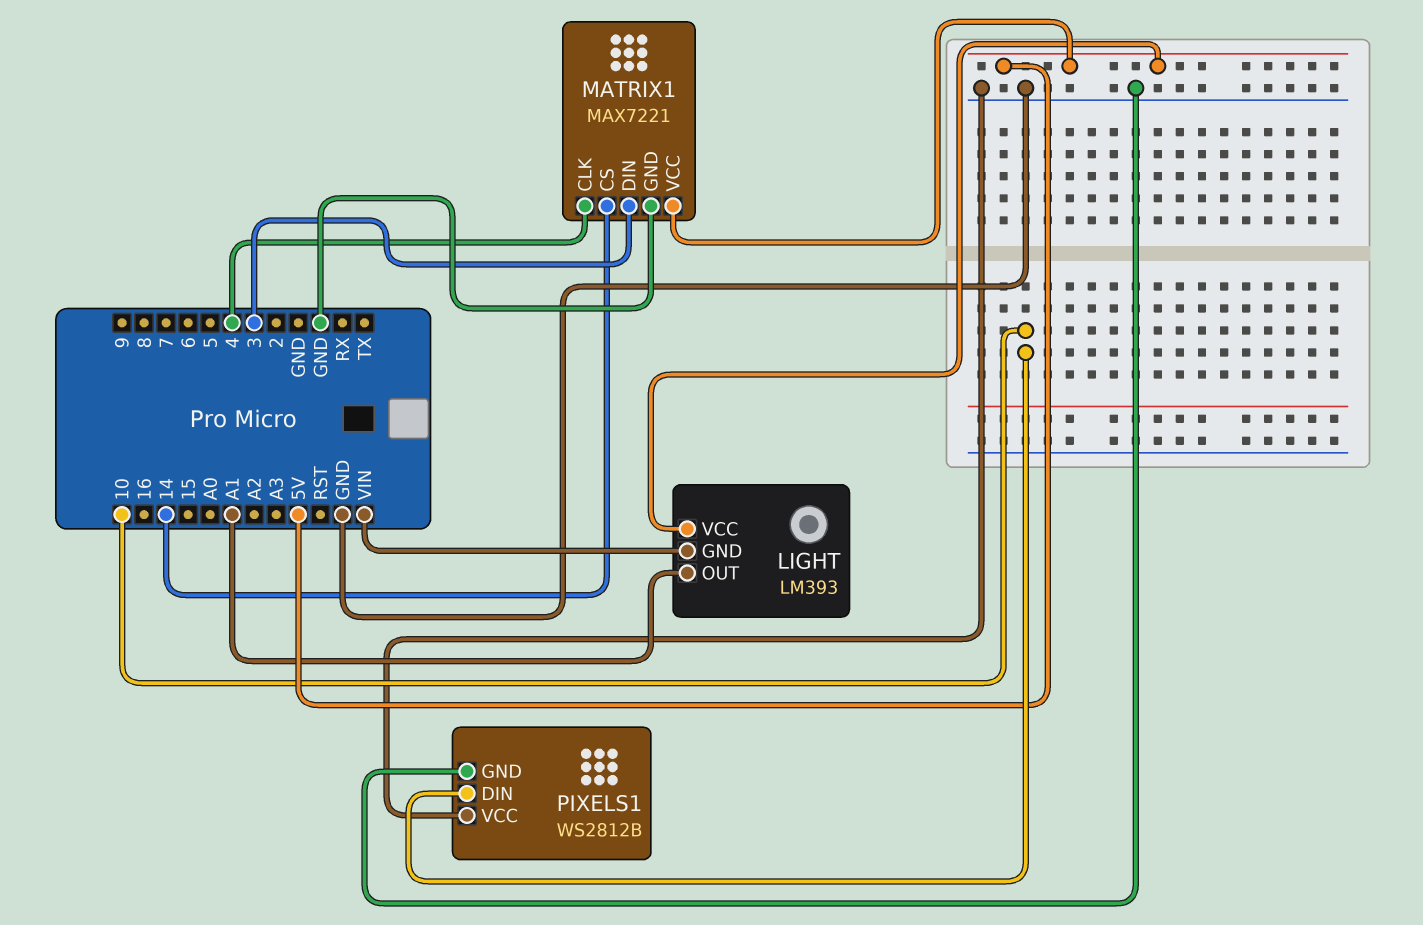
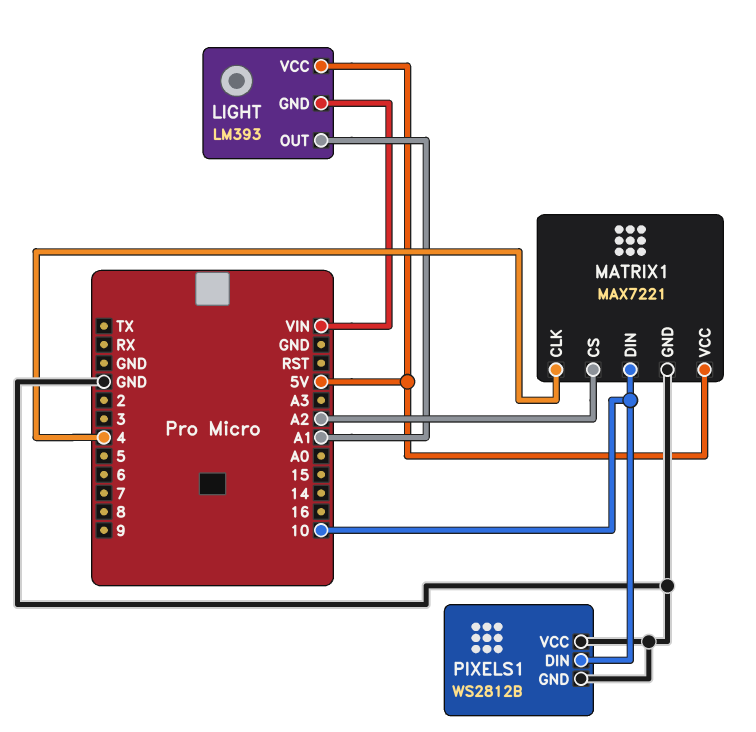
MATRIX1 pin CS: 14 -> A2
MATRIX1 pin DIN: 3 -> 10

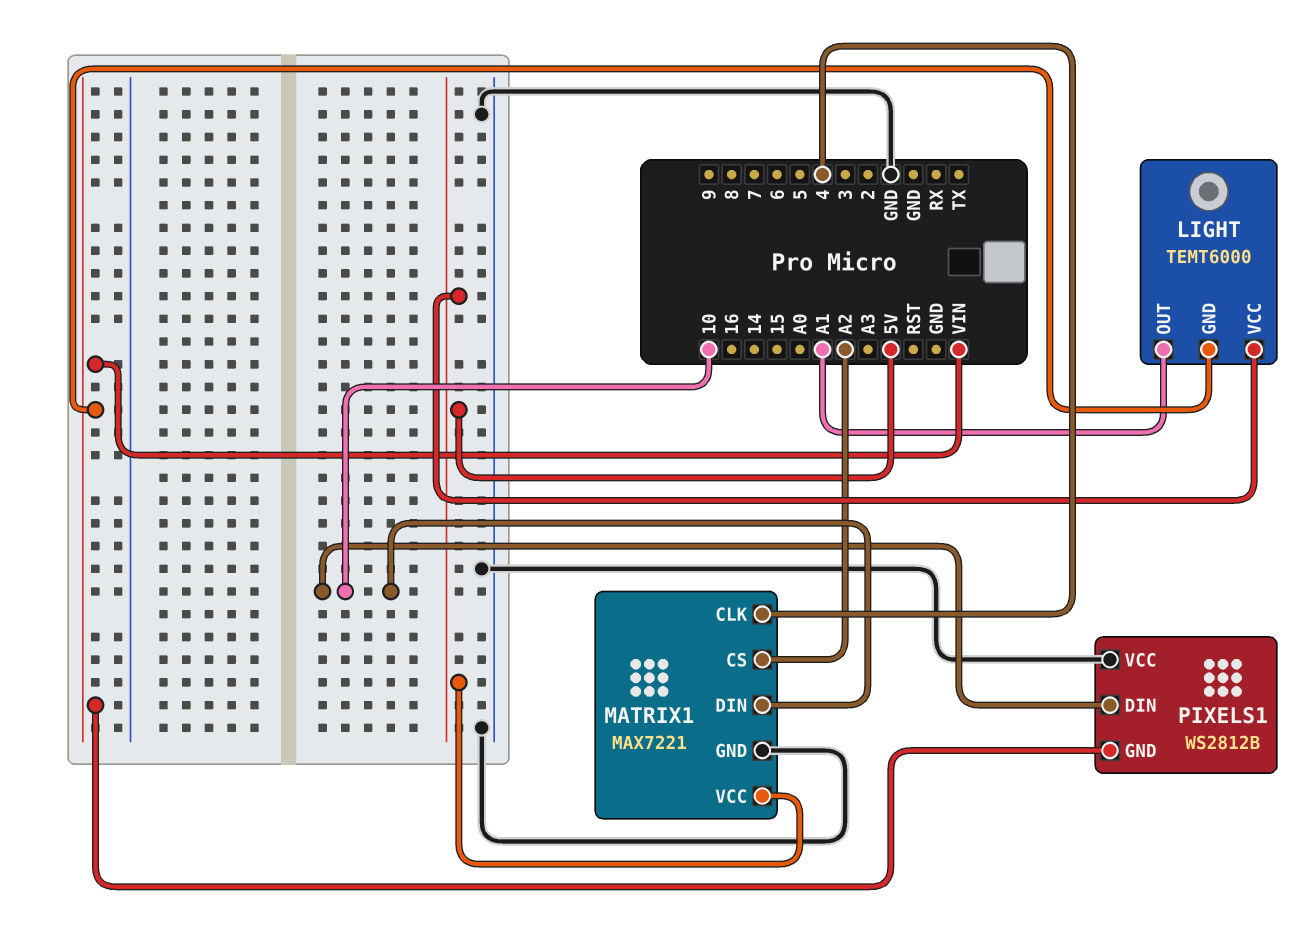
LIGHT: LM393 -> TEMT6000
PIXELS1 pin GND: GND -> VIN

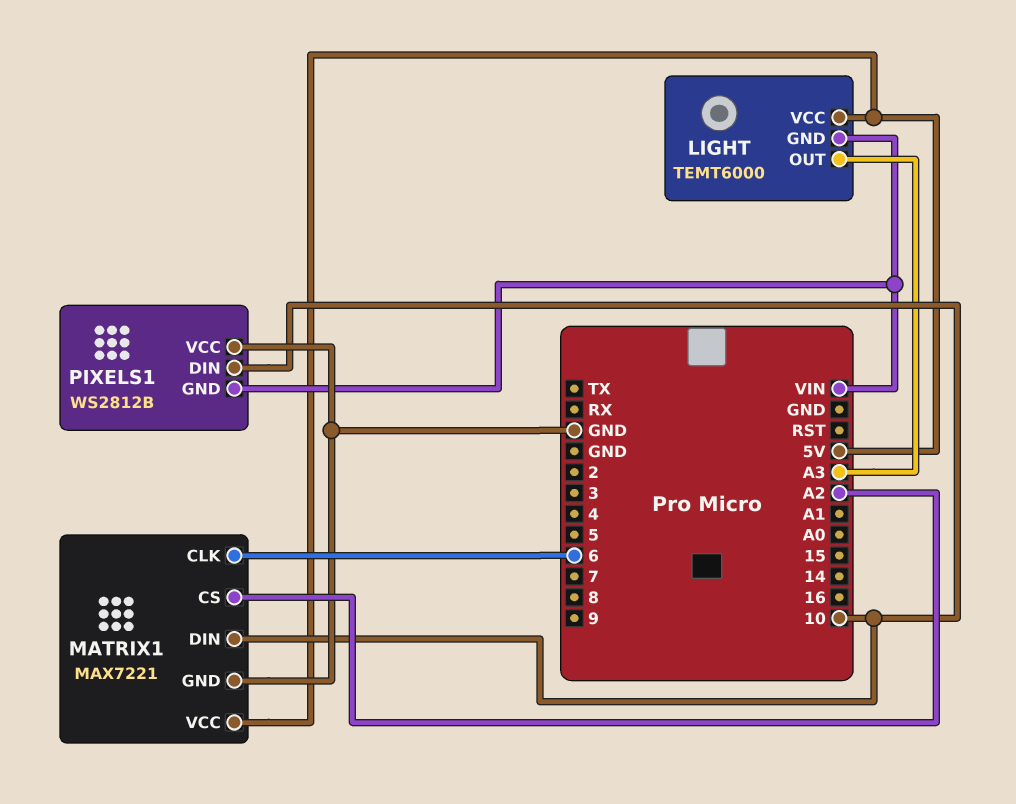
LIGHT pin OUT: A1 -> A3
MATRIX1 pin CLK: 4 -> 6

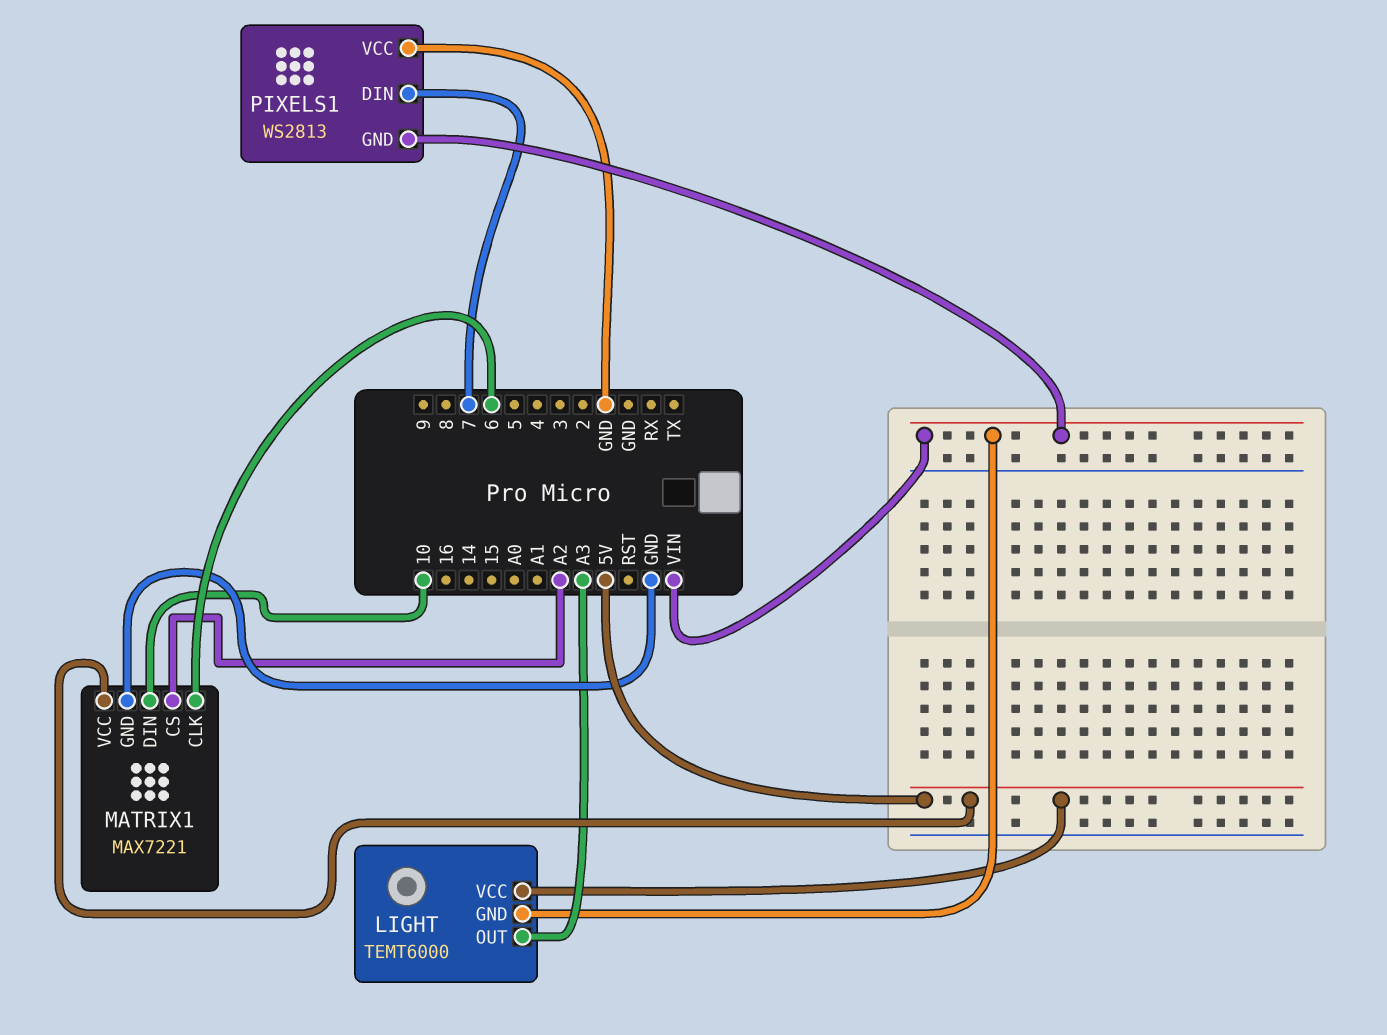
PIXELS1: WS2812B -> WS2813
PIXELS1 pin DIN: 10 -> 7

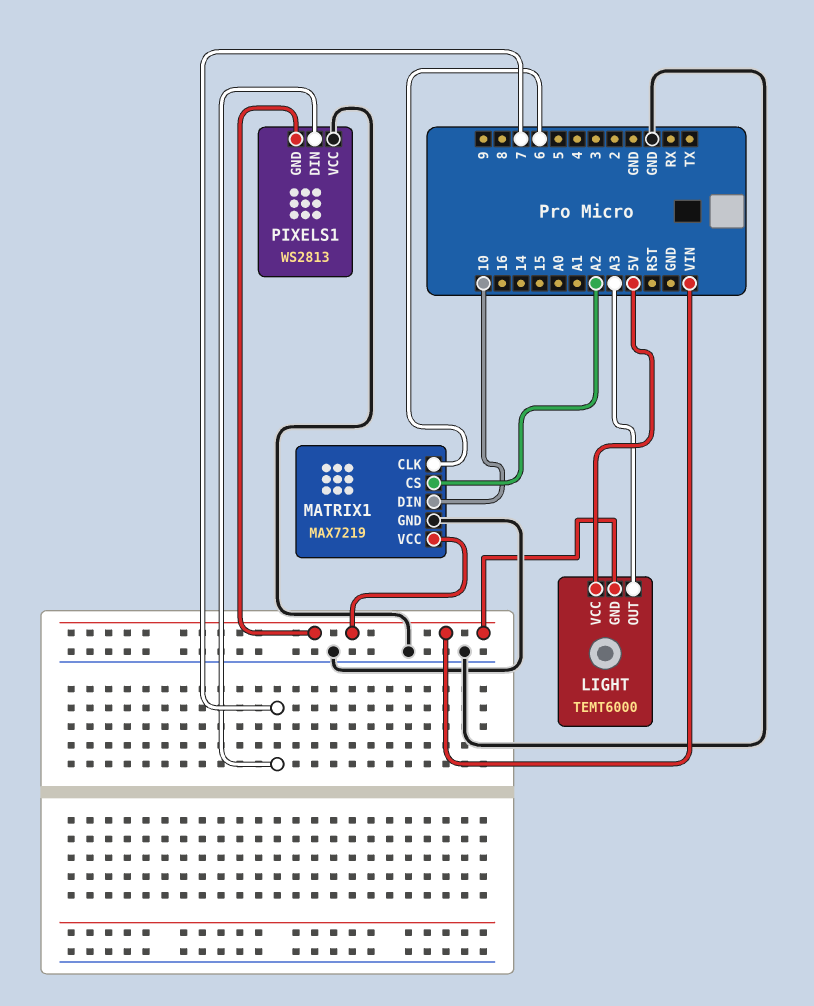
MATRIX1: MAX7221 -> MAX7219
MATRIX1 pin VCC: 5V -> VIN

